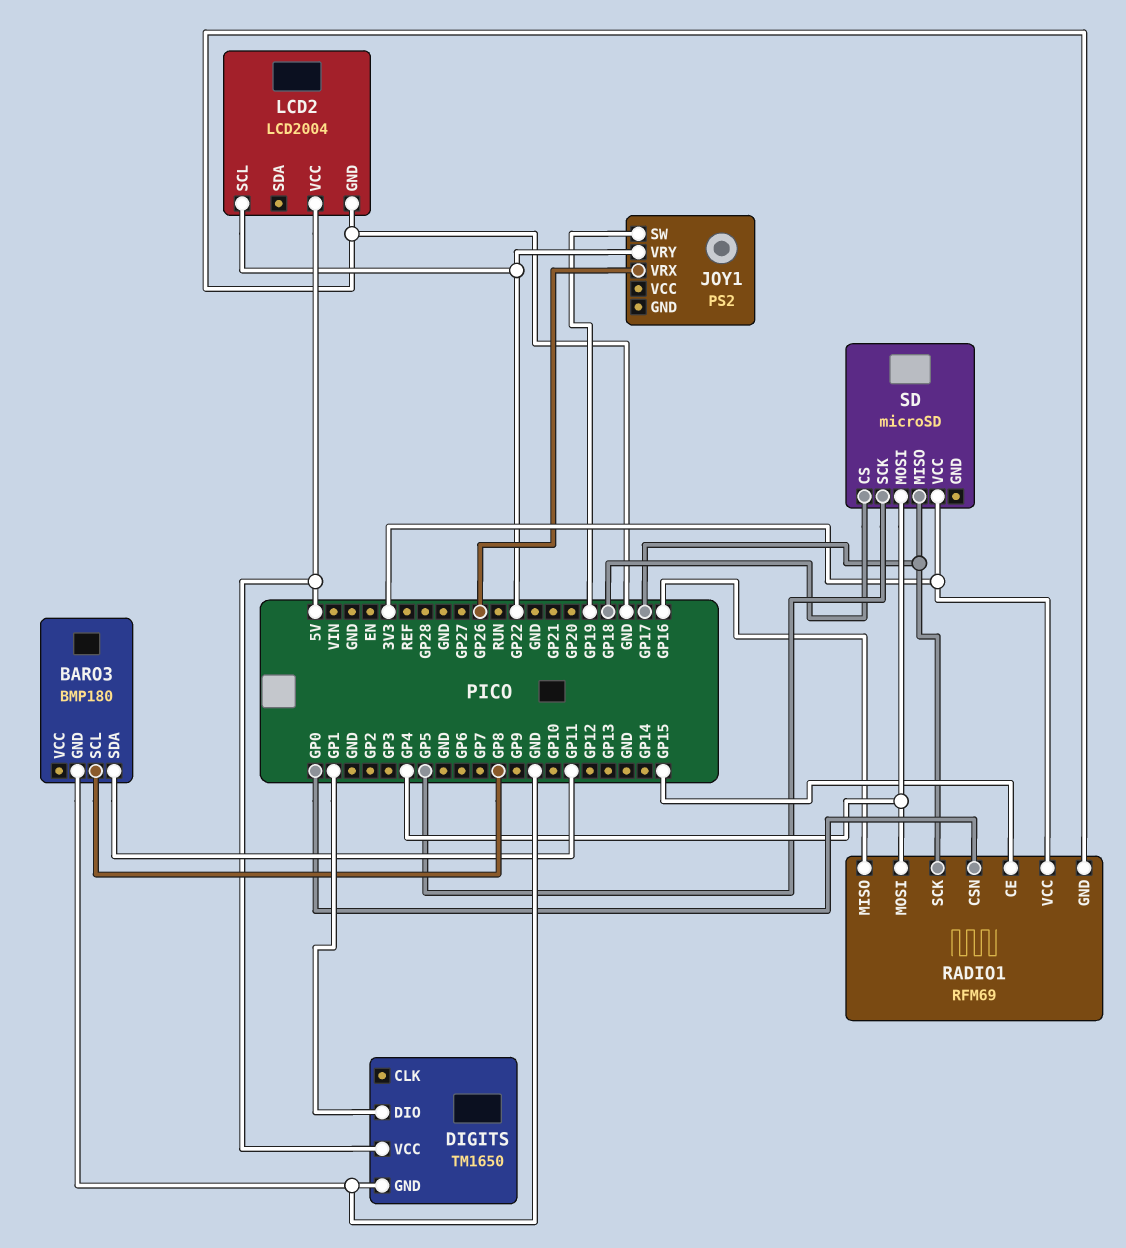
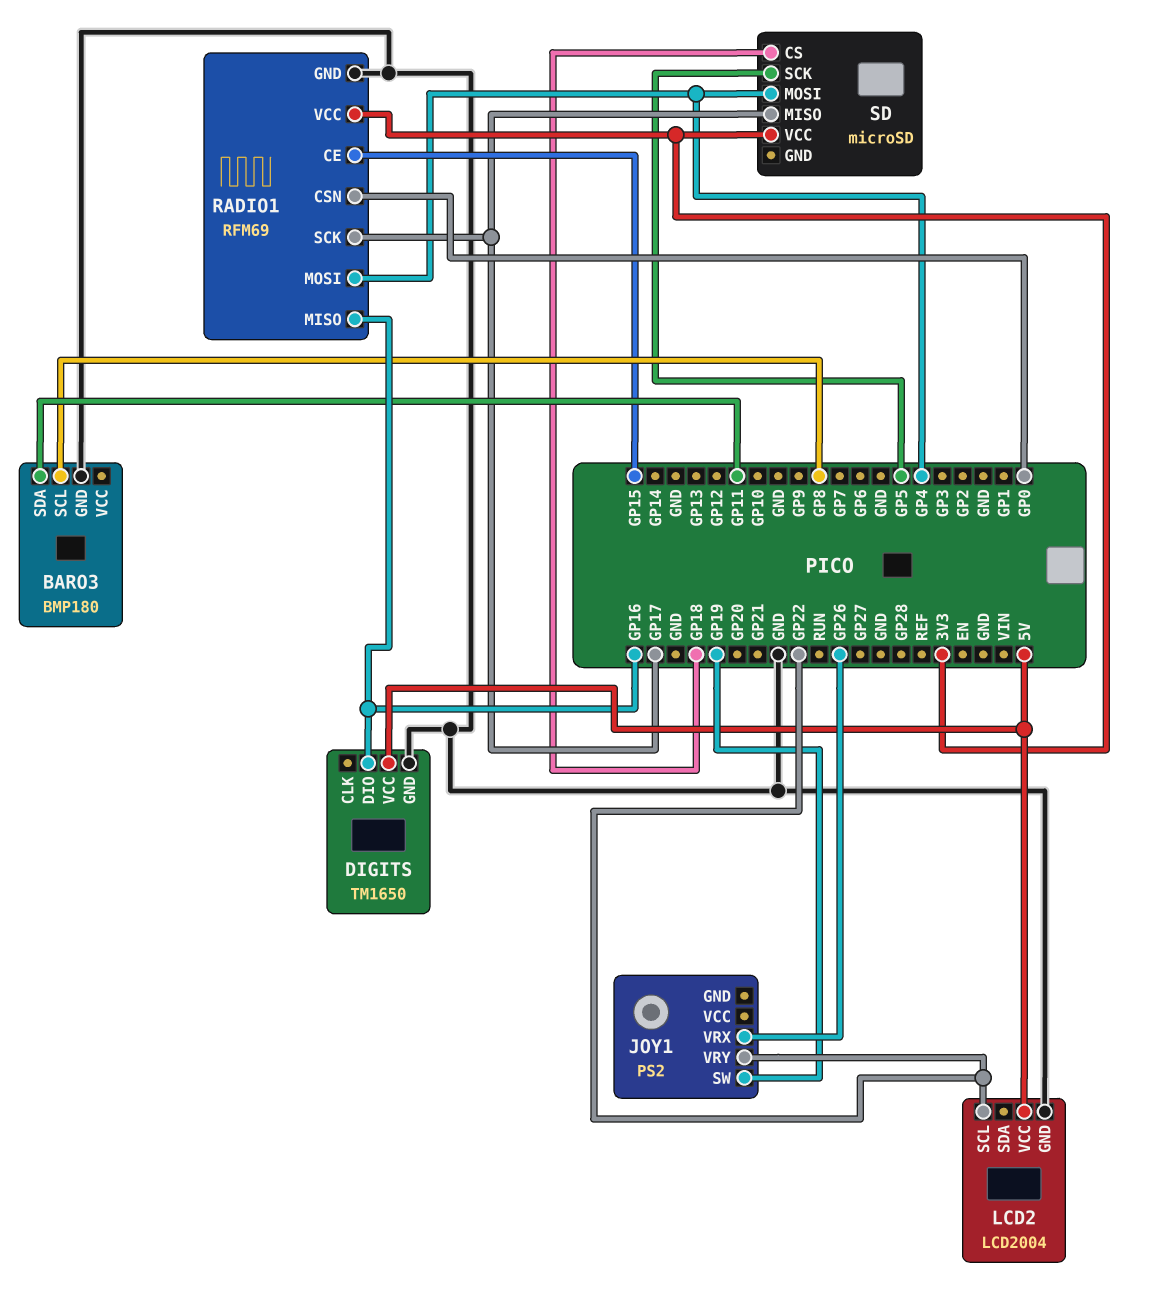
DIGITS pin DIO: GP1 -> GP16

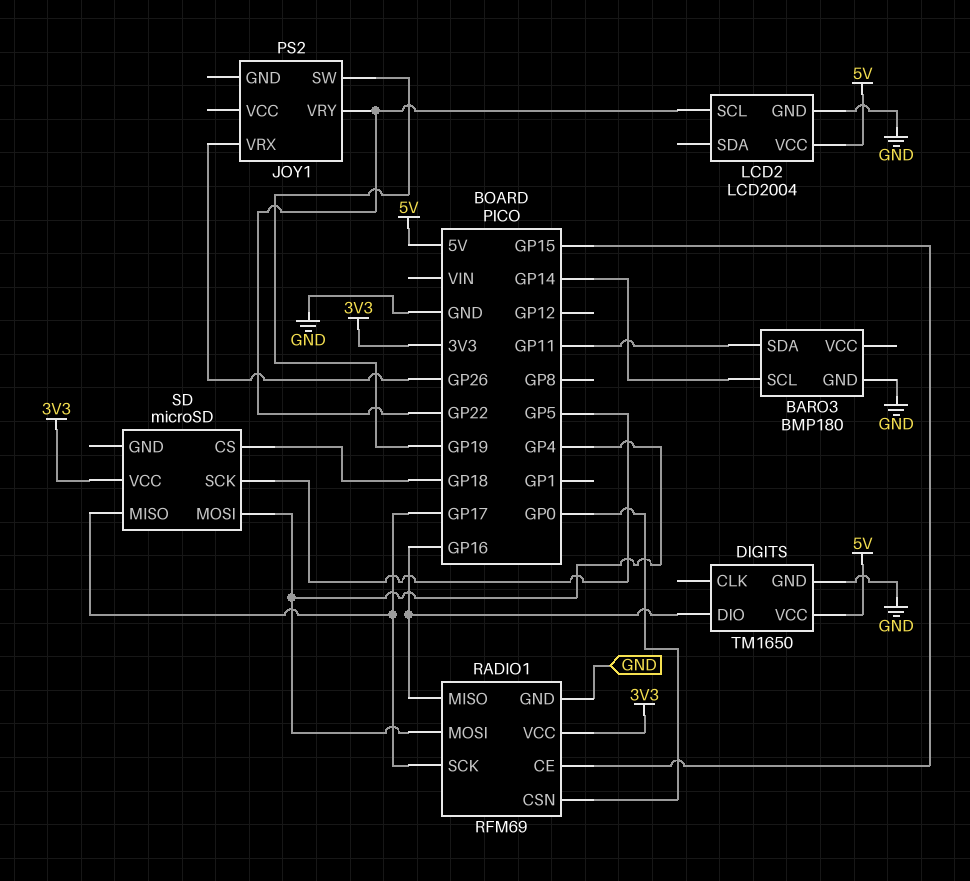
BARO3 pin SCL: GP8 -> GP14

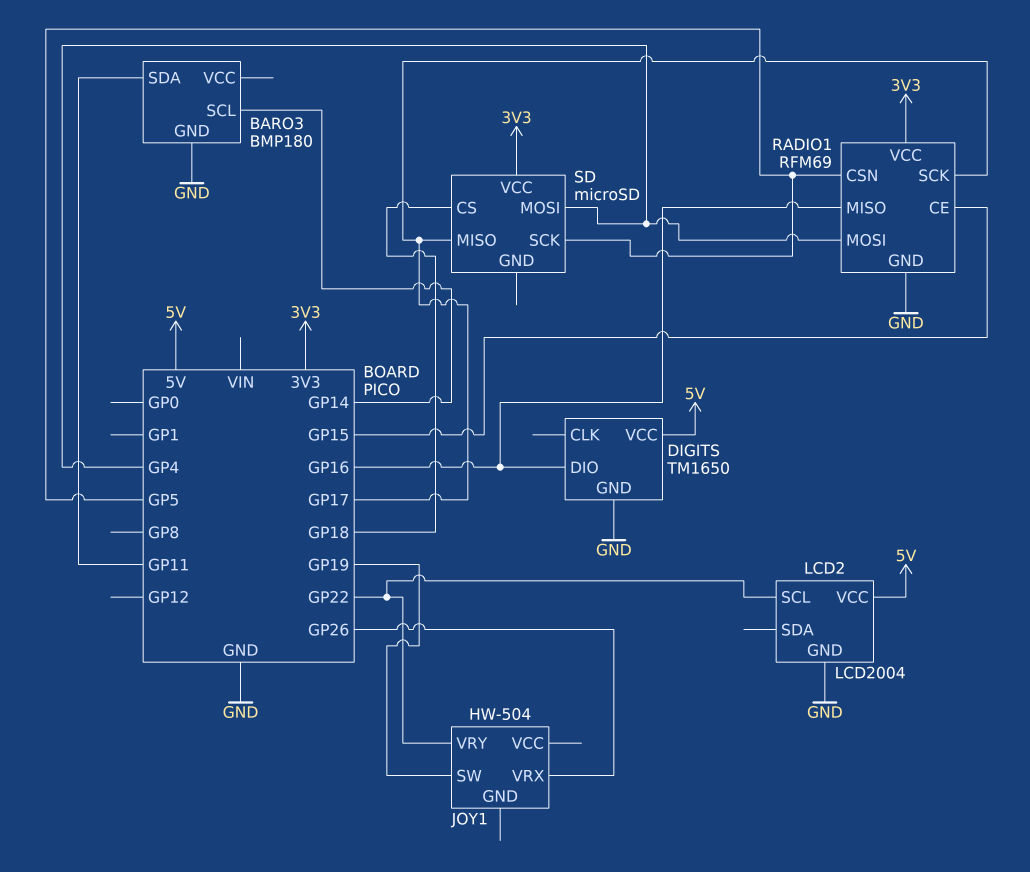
JOY1: PS2 -> HW-504
RADIO1 pin CSN: GP0 -> GP5

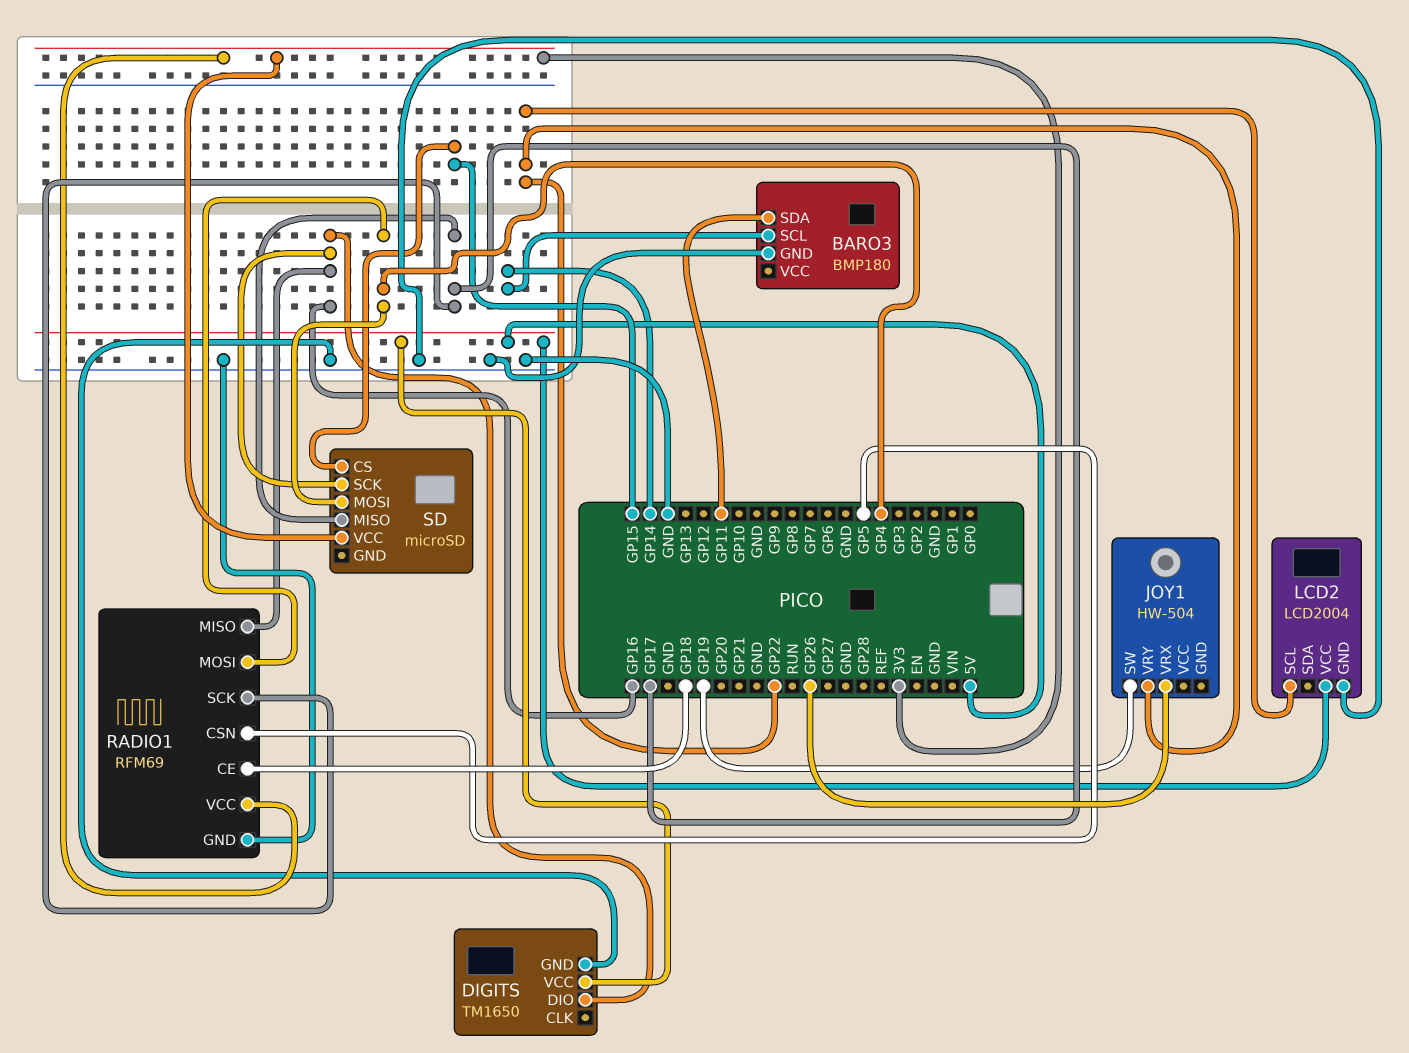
RADIO1 pin CE: GP15 -> GP18
SD pin CS: GP18 -> GP15
SD pin SCK: GP5 -> GP16

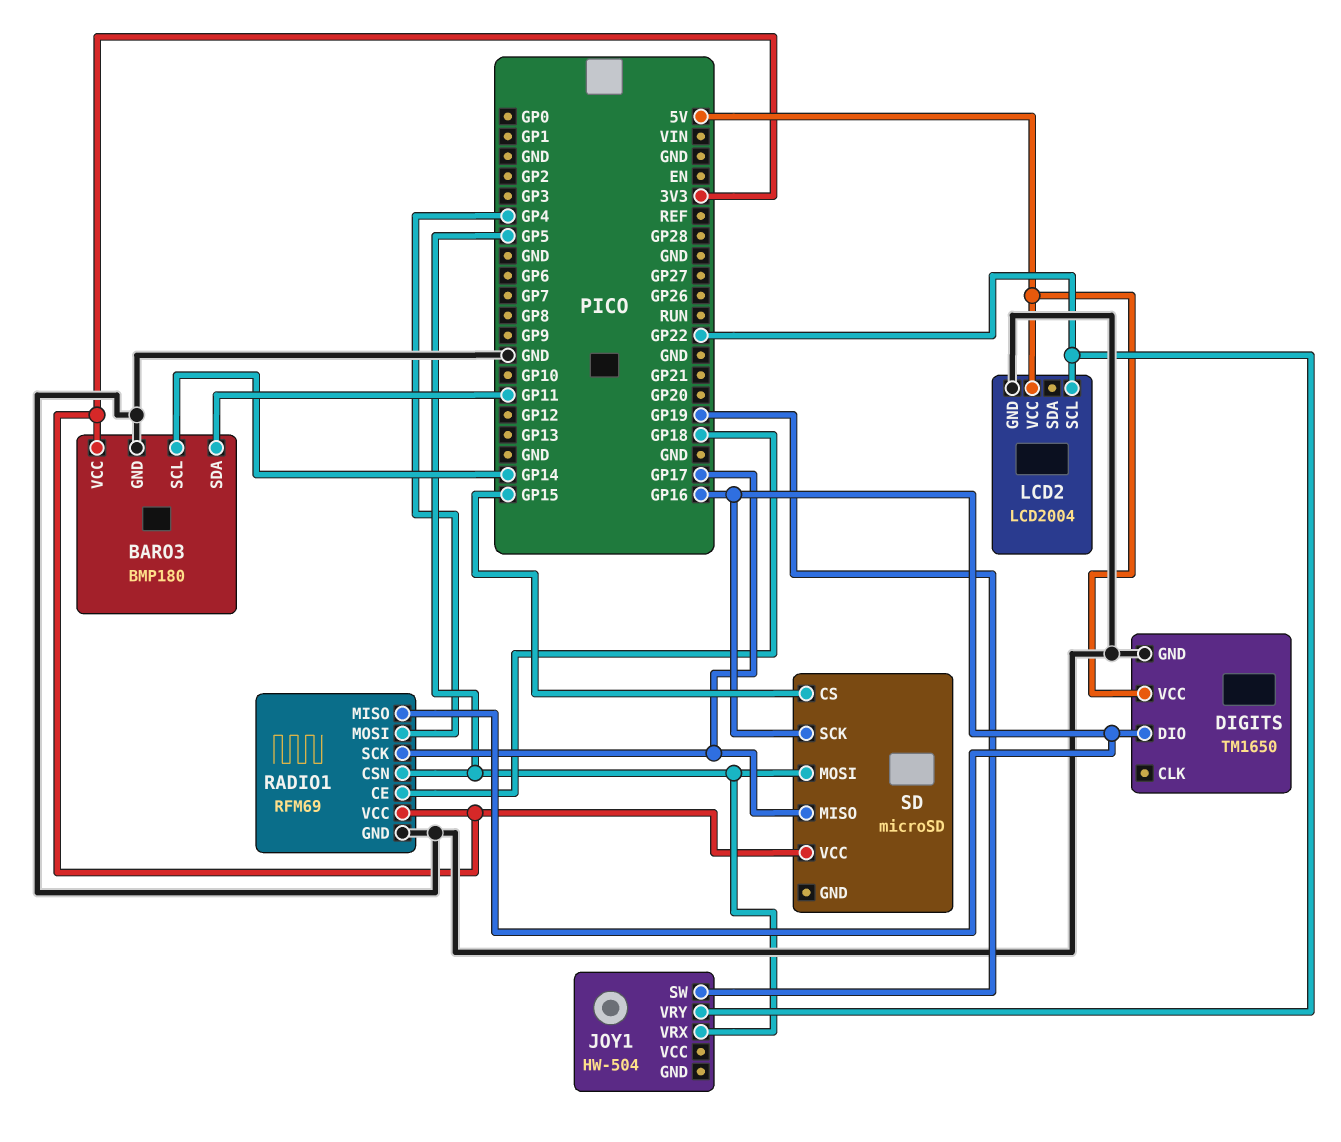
BARO3 pin VCC: none -> 3V3
JOY1 pin VRX: GP26 -> GP5
SD pin MOSI: GP4 -> GP5

